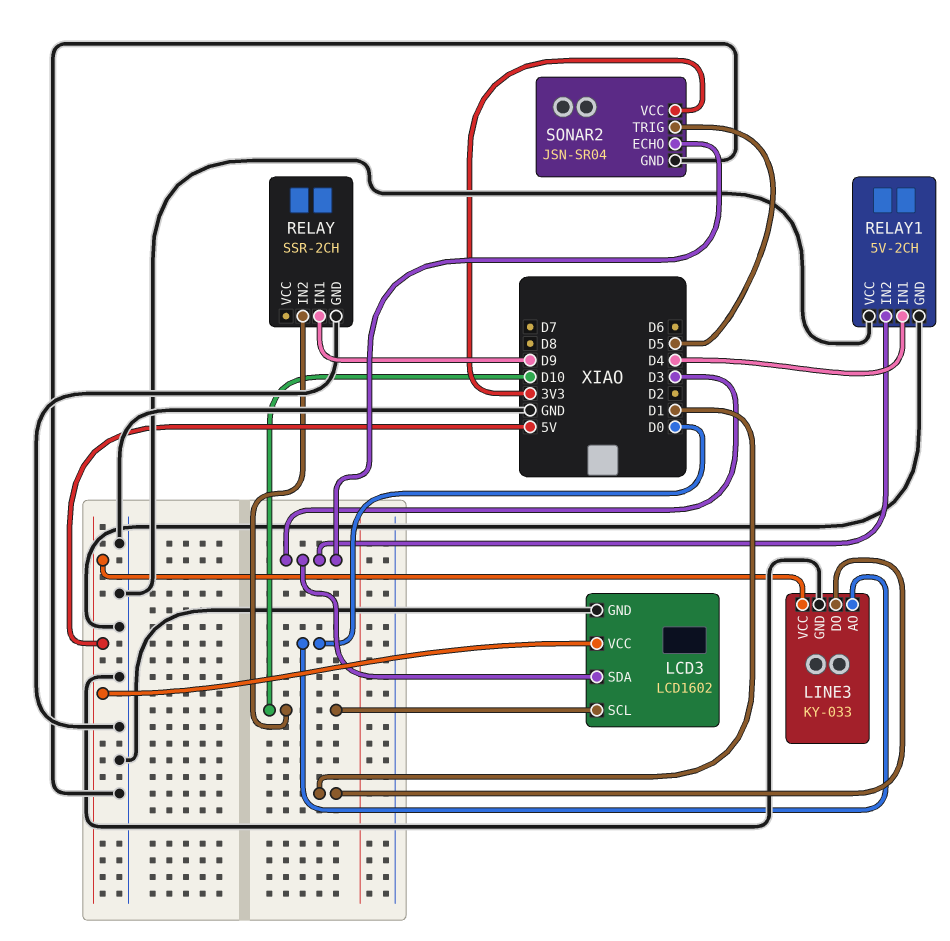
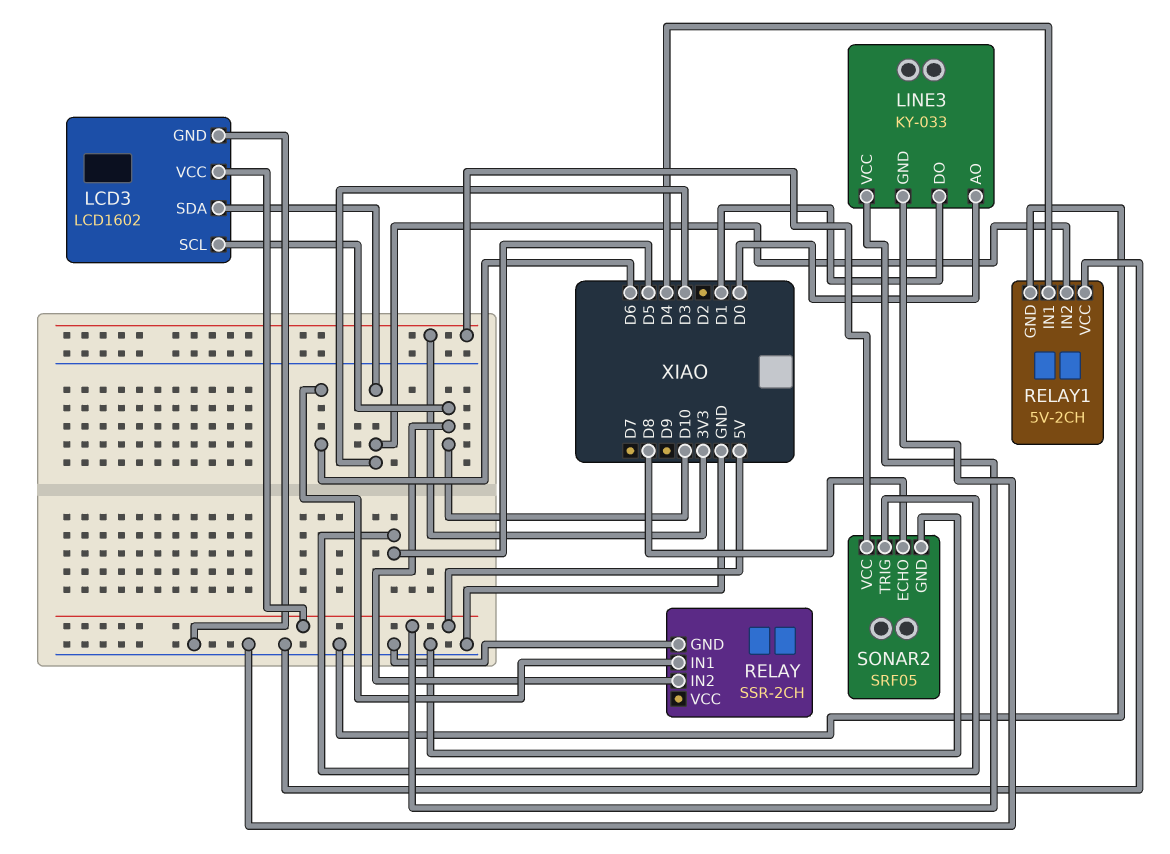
RELAY pin IN1: D9 -> D6
SONAR2: JSN-SR04 -> SRF05
SONAR2 pin ECHO: D3 -> D8

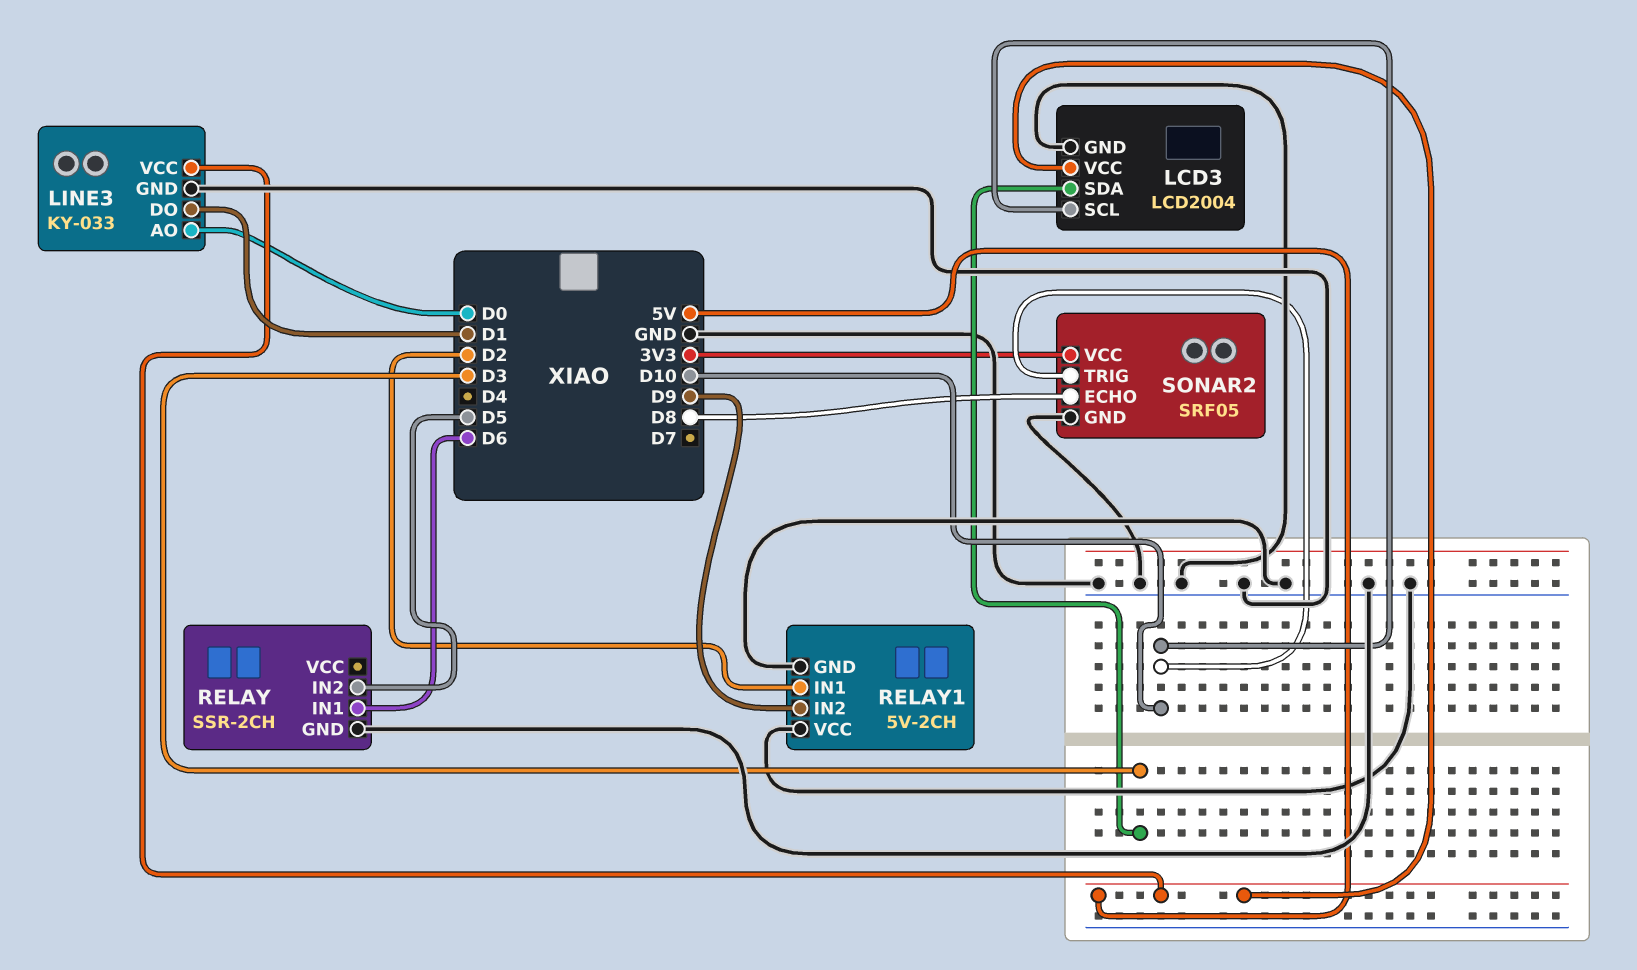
LCD3: LCD1602 -> LCD2004
RELAY pin IN2: D10 -> D5
RELAY1 pin IN1: D4 -> D2
RELAY1 pin IN2: D3 -> D9
SONAR2 pin TRIG: D5 -> D10

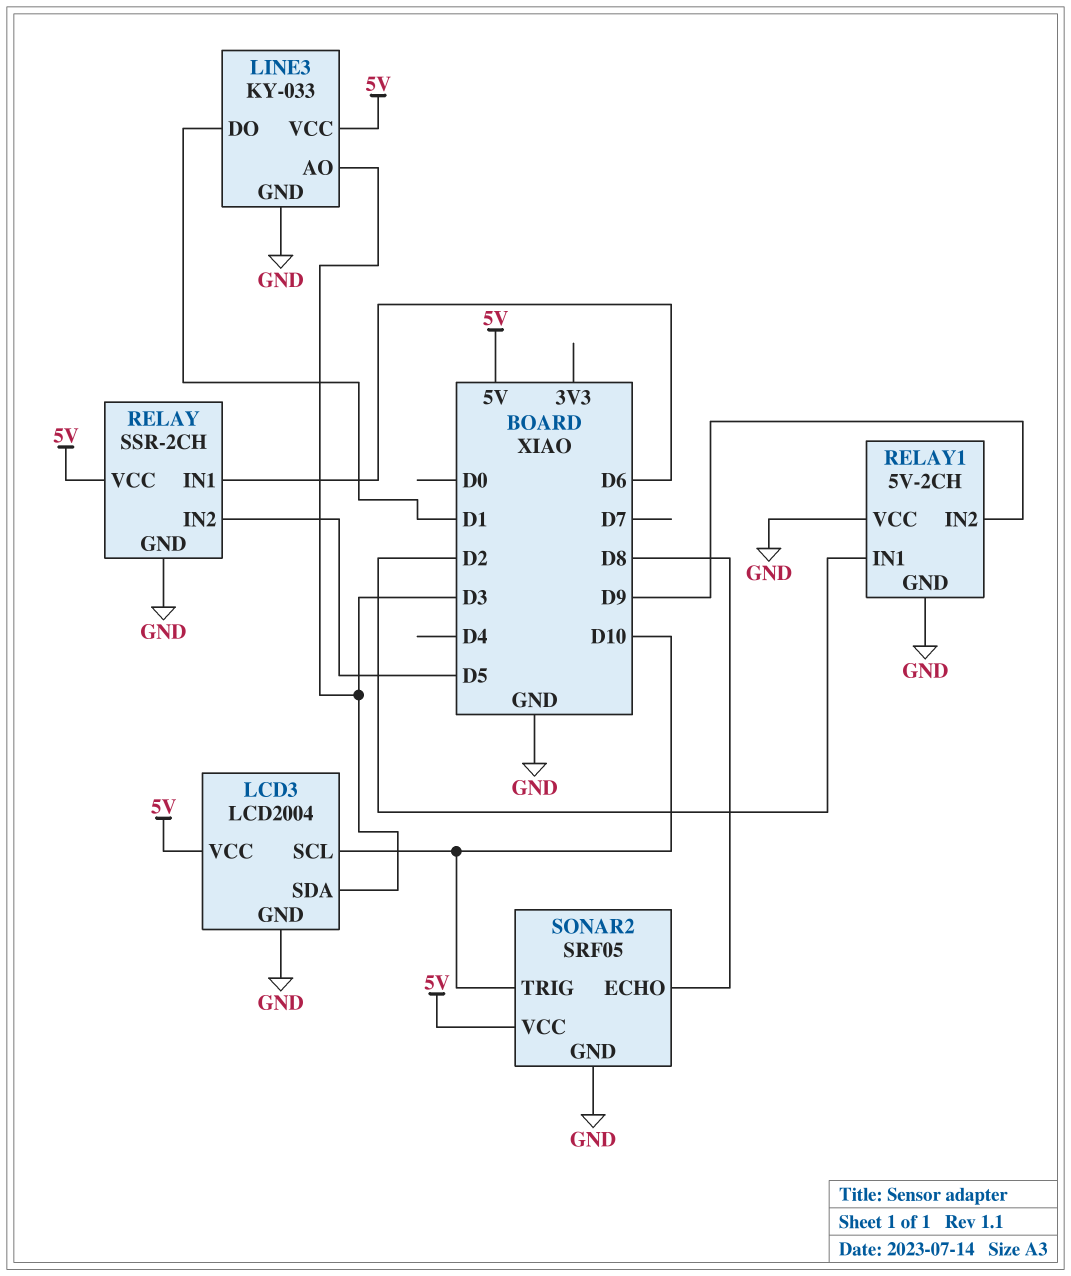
LINE3 pin AO: D0 -> D3
RELAY pin VCC: none -> 5V
SONAR2 pin VCC: 3V3 -> 5V

